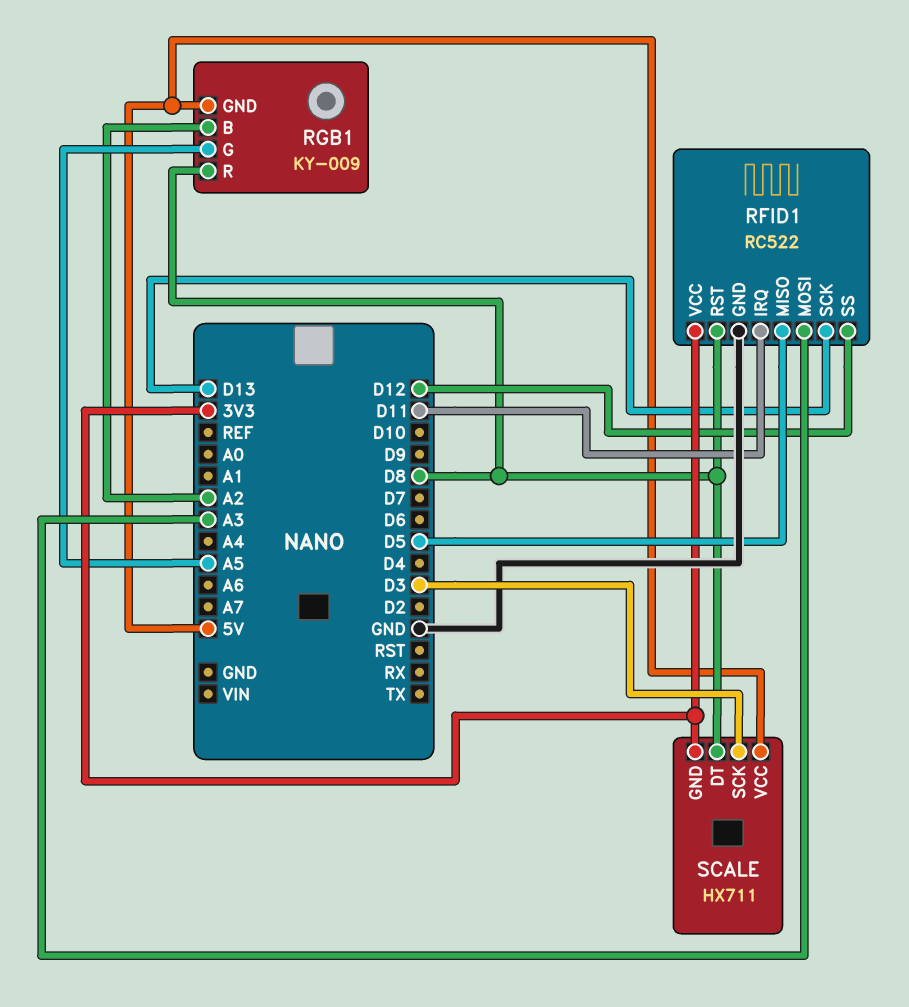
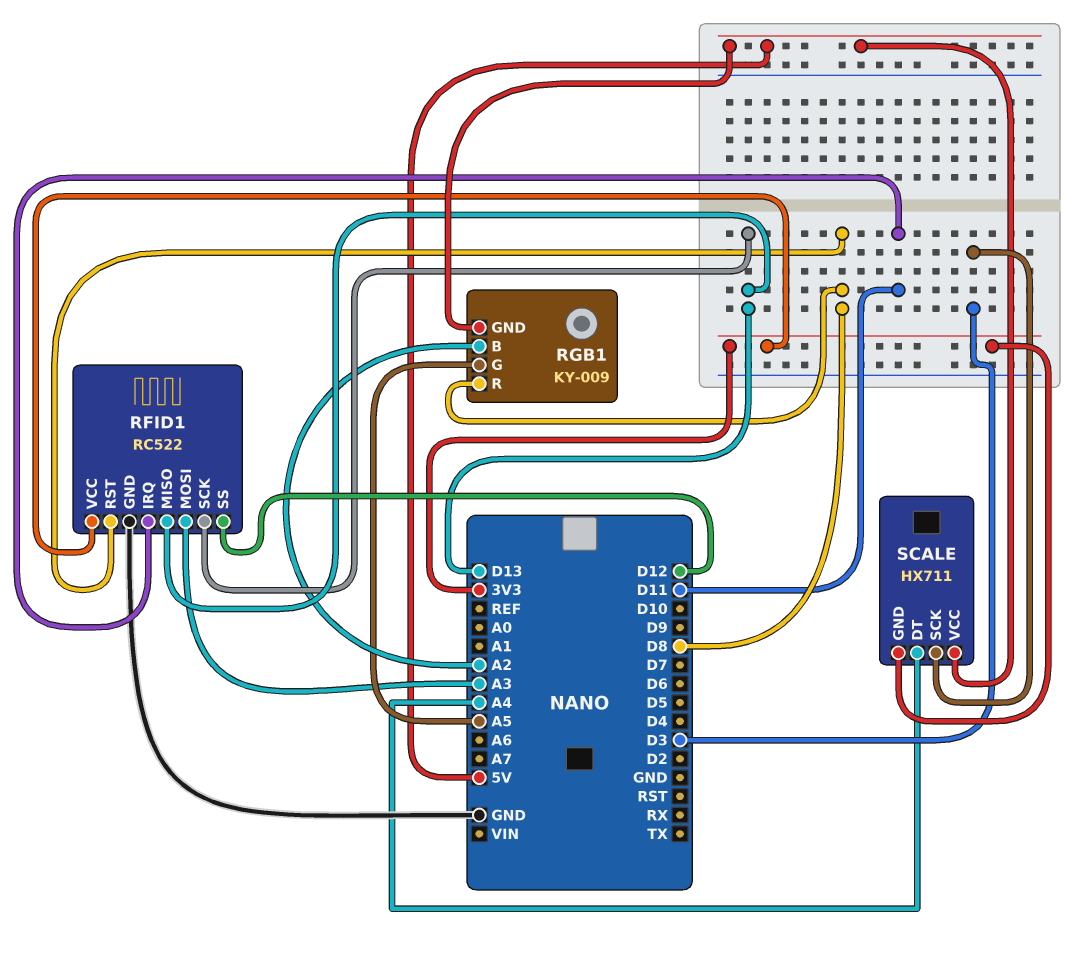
RFID1 pin MISO: D5 -> D13
SCALE pin DT: D8 -> A4

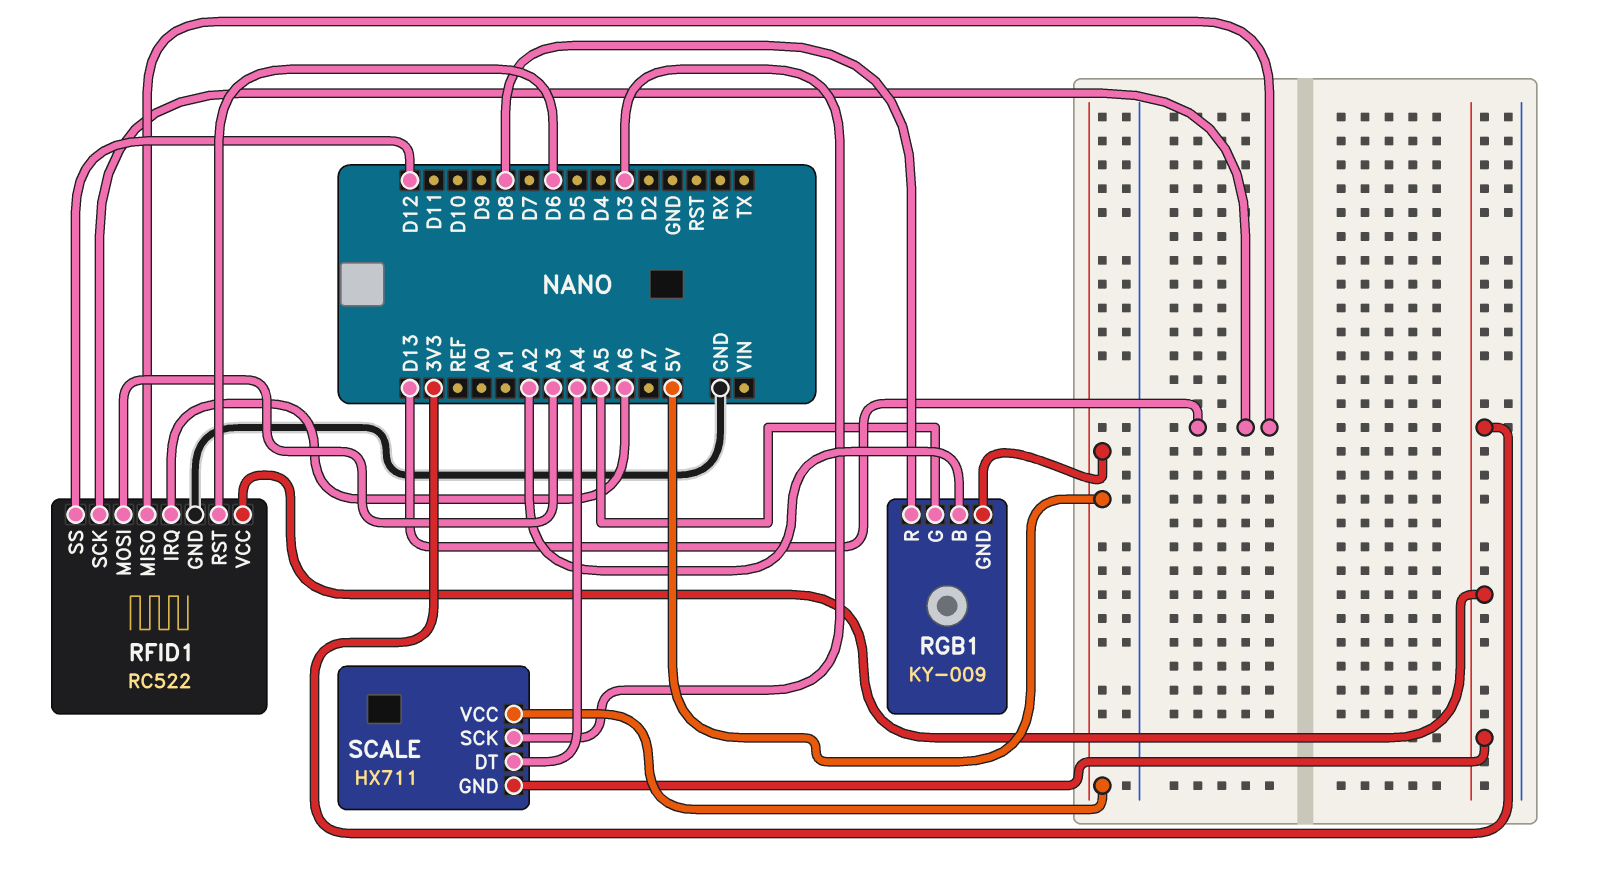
RFID1 pin IRQ: D11 -> A6
RFID1 pin RST: D8 -> D6

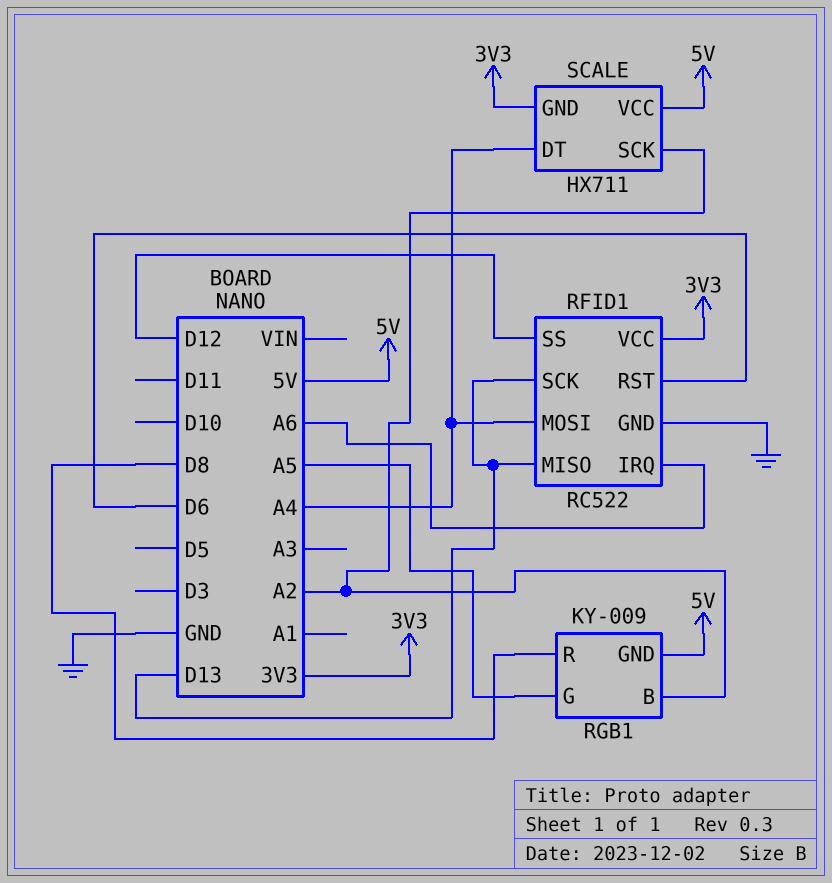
RFID1 pin MOSI: A3 -> A4
SCALE pin SCK: D3 -> A2

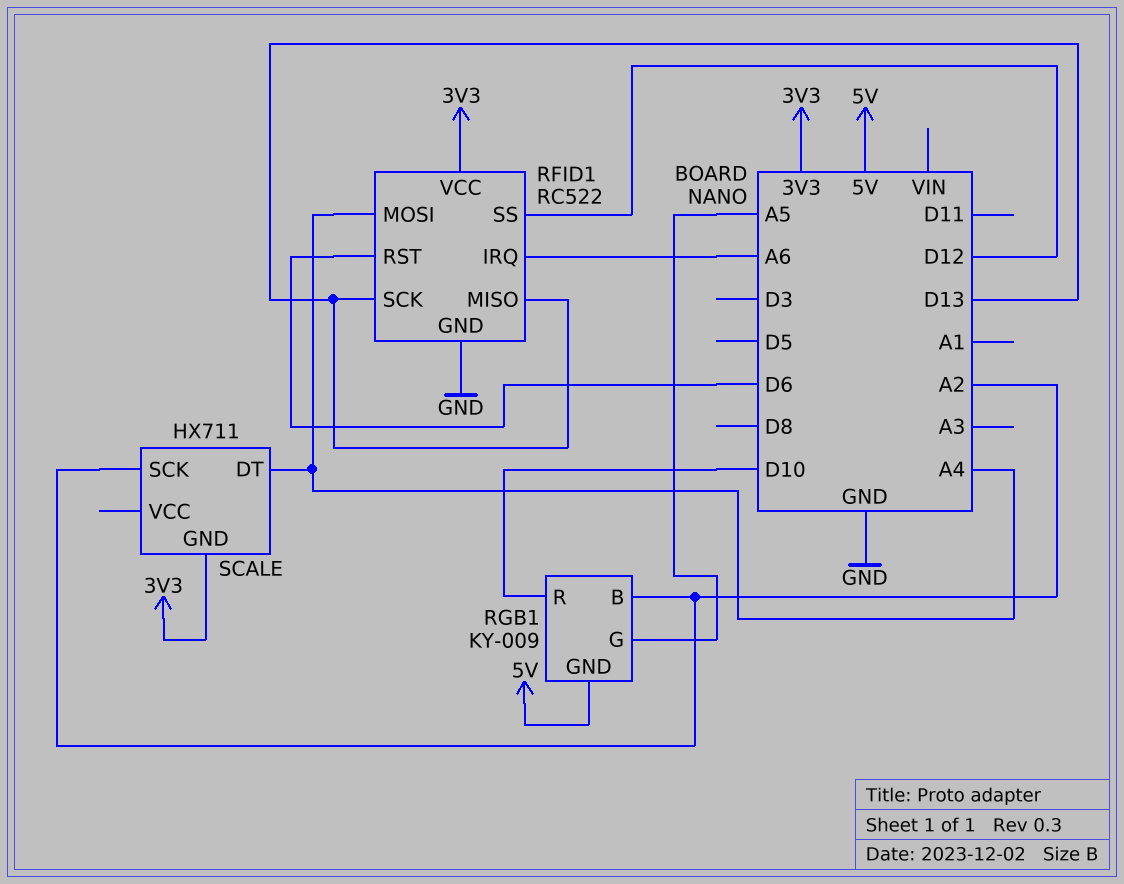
RGB1 pin R: D8 -> D10
SCALE pin VCC: 5V -> none

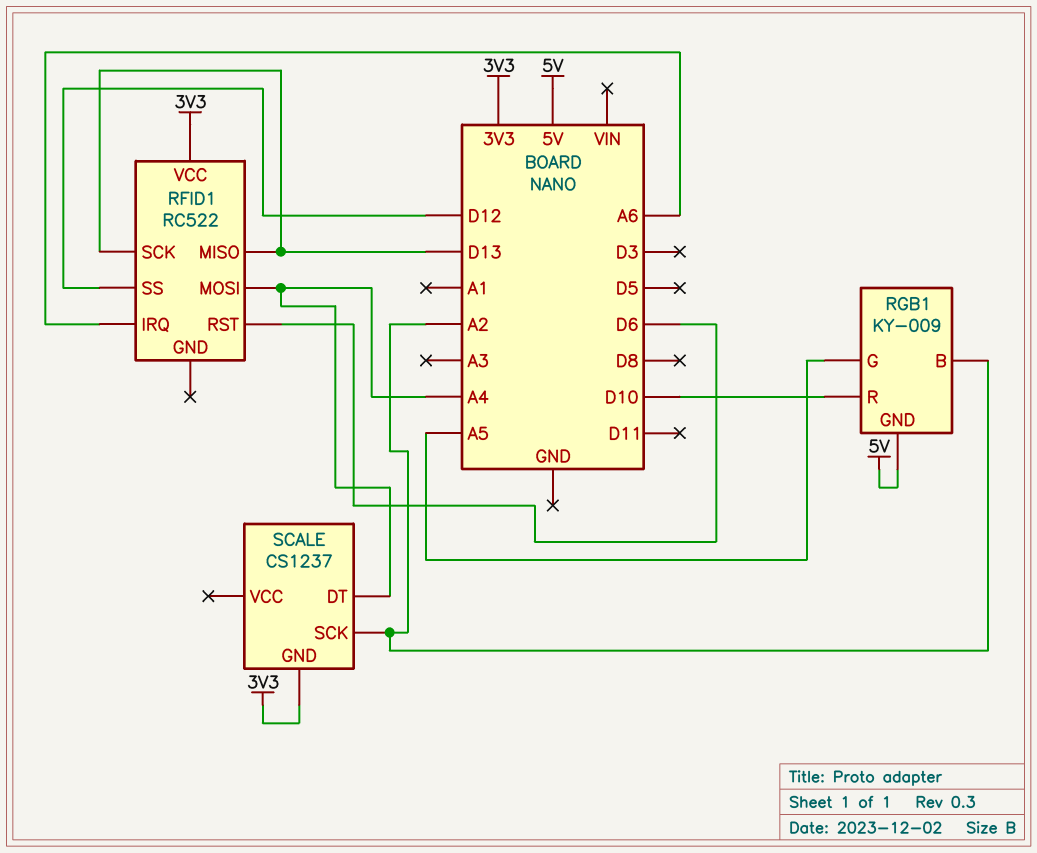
RFID1 pin GND: GND -> none
SCALE: HX711 -> CS1237

